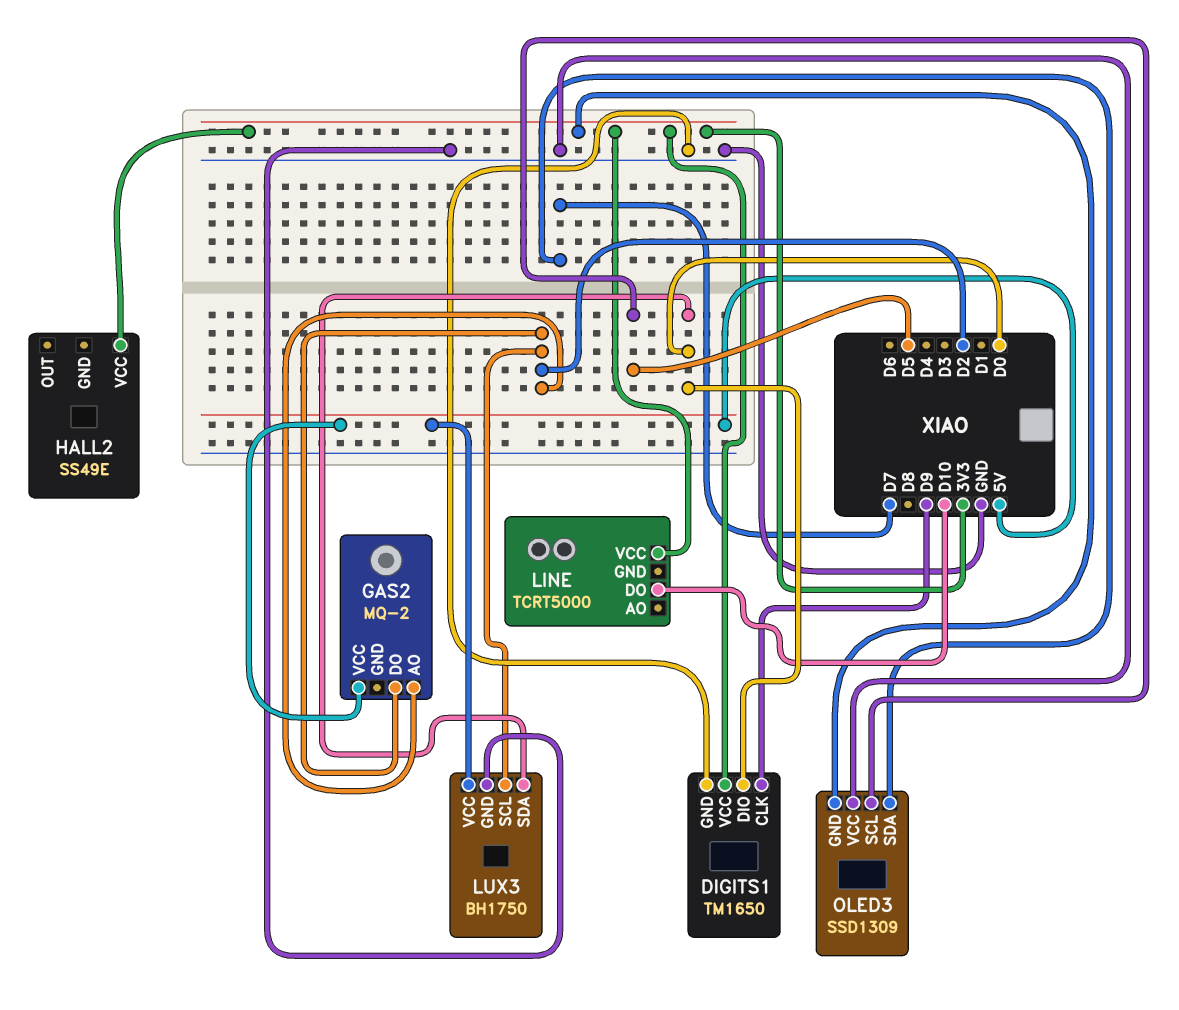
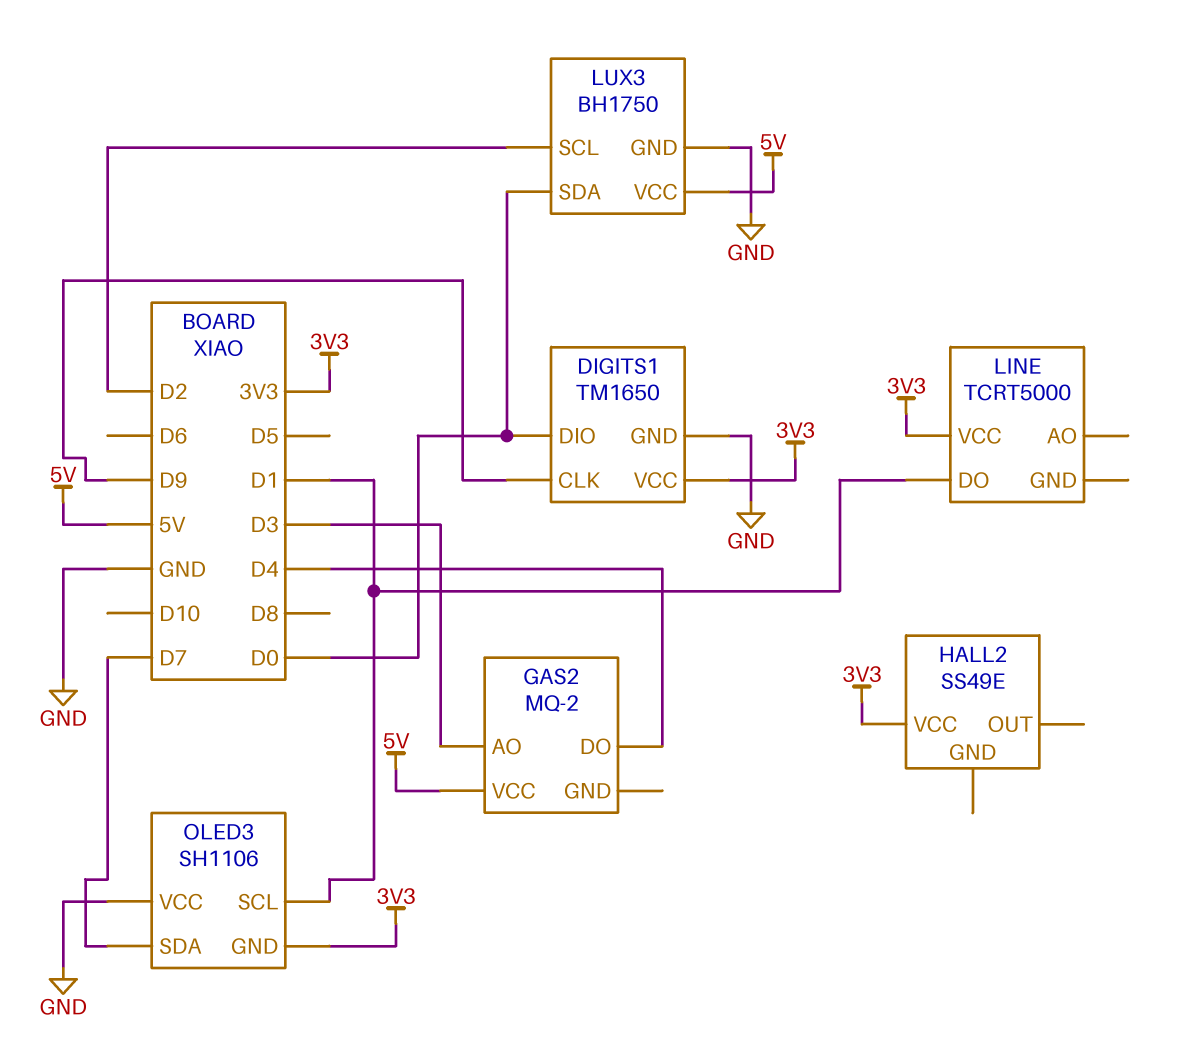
GAS2 pin AO: D2 -> D3
GAS2 pin DO: D2 -> D4
LINE pin DO: D10 -> D1
OLED3: SSD1309 -> SH1106
OLED3 pin SCL: D5 -> D1

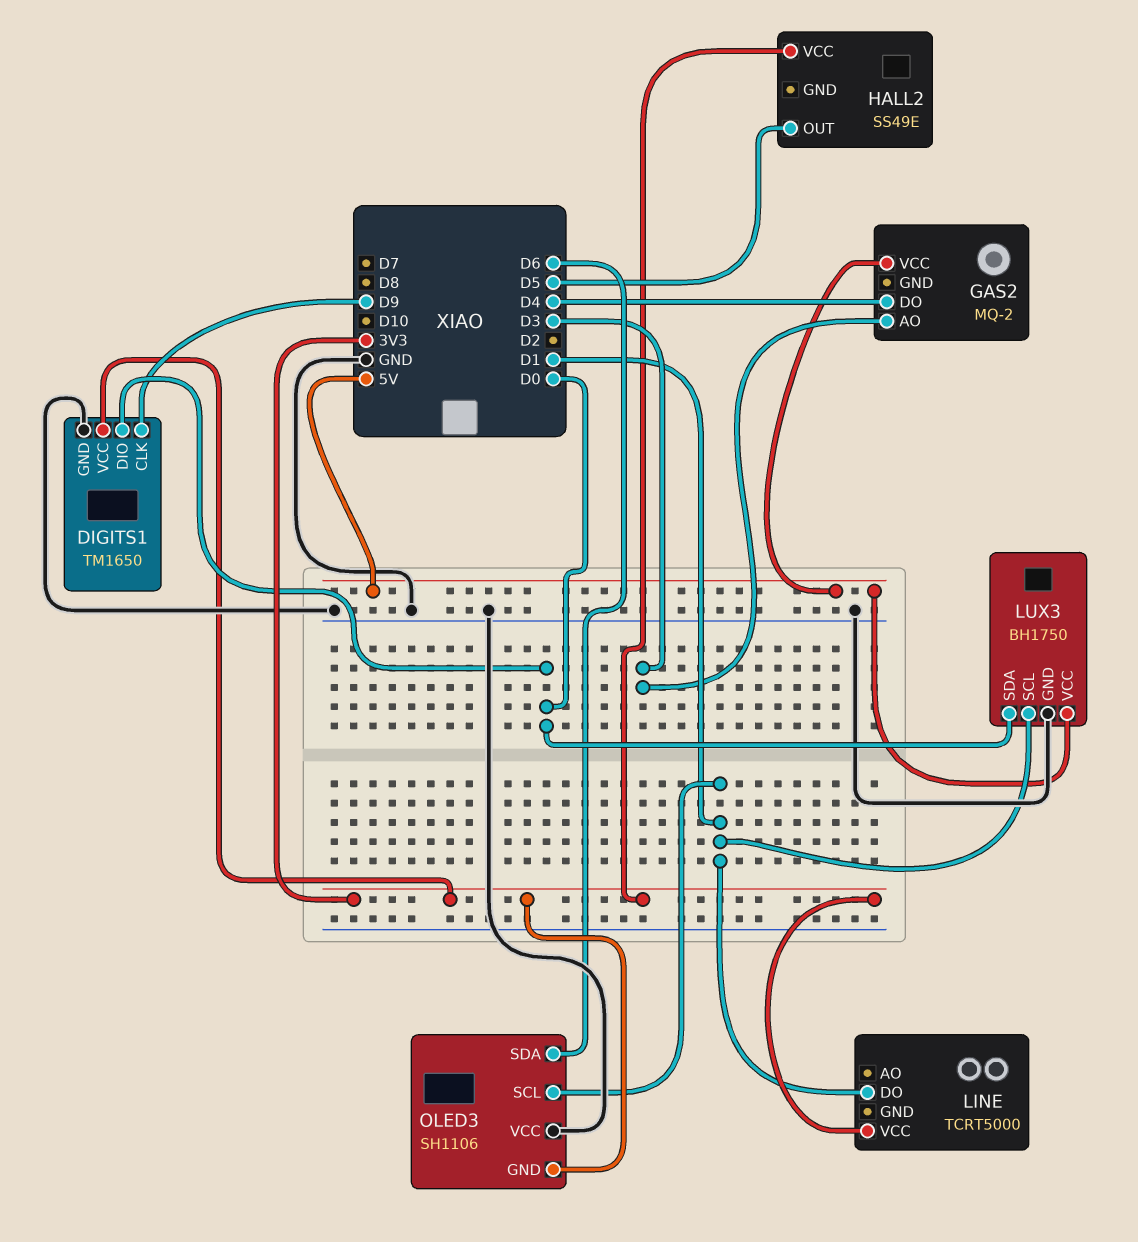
HALL2 pin OUT: none -> D5
LUX3 pin SCL: D2 -> D1
OLED3 pin SDA: D7 -> D6

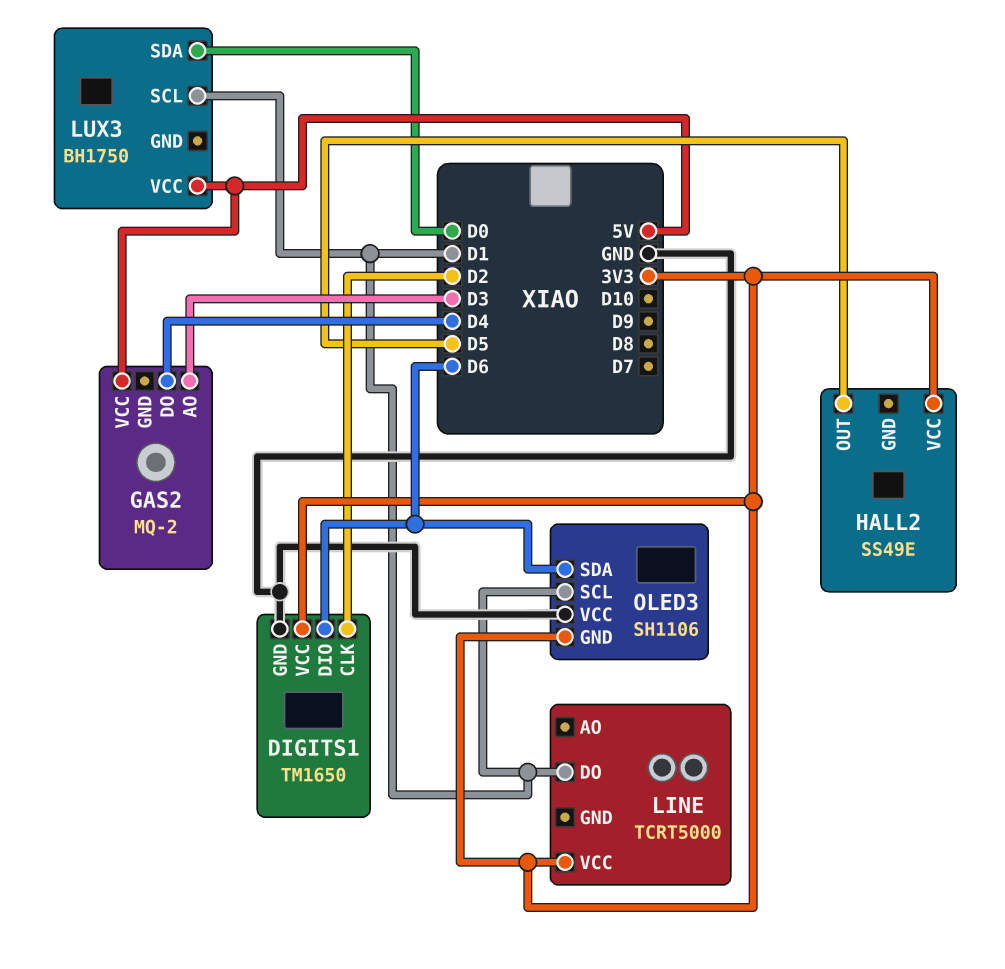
DIGITS1 pin CLK: D9 -> D2
DIGITS1 pin DIO: D0 -> D6
LUX3 pin GND: GND -> none

